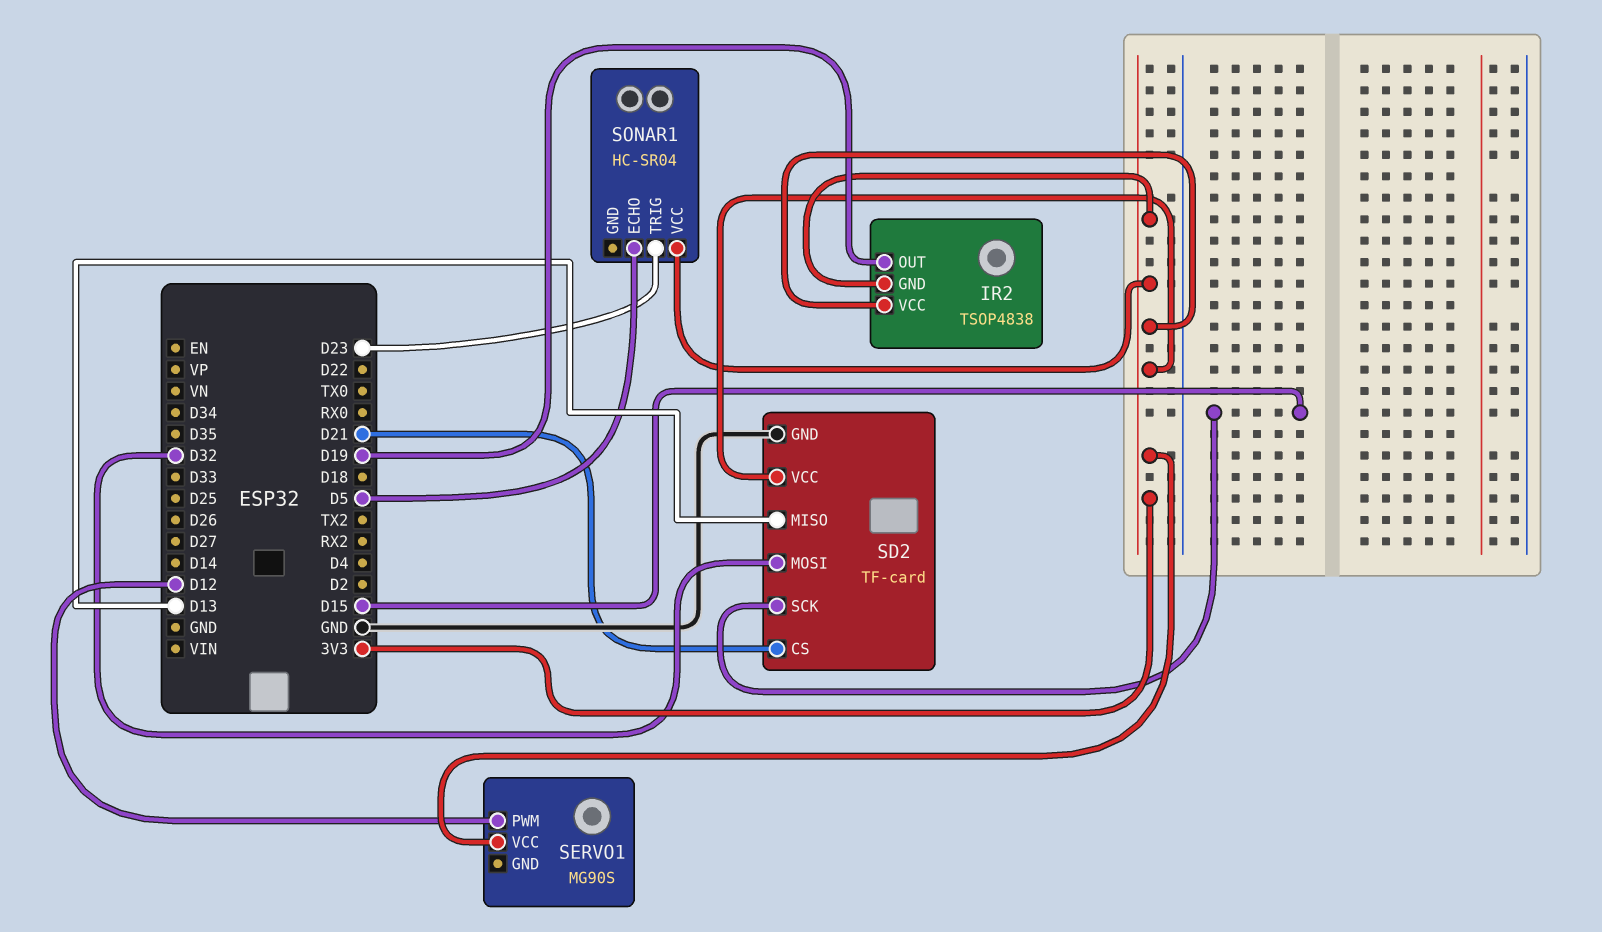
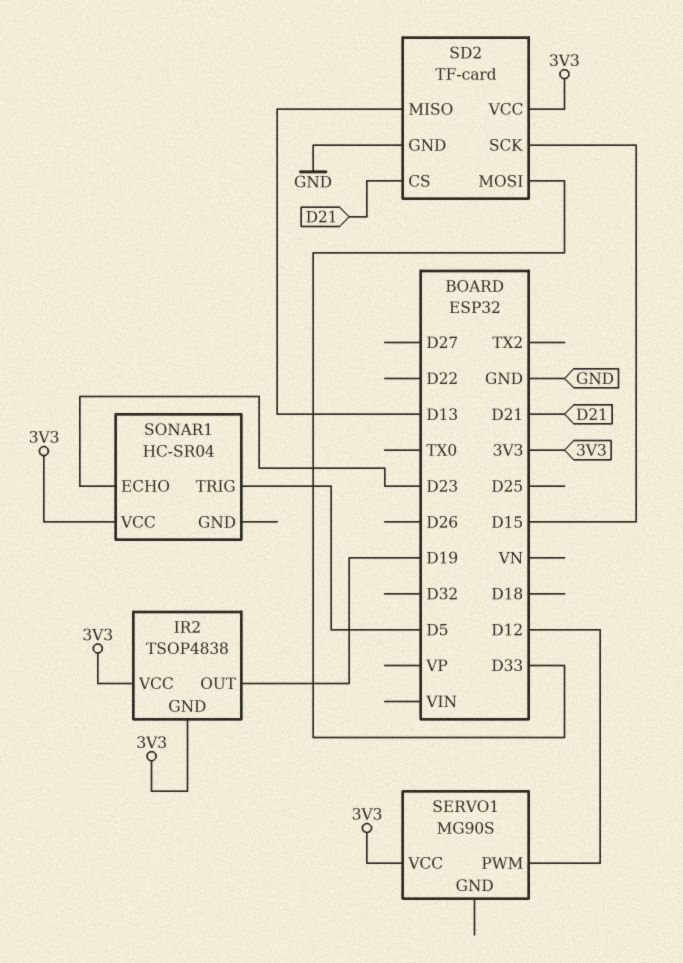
SD2 pin MOSI: D32 -> D33
SONAR1 pin ECHO: D5 -> D23
SONAR1 pin TRIG: D23 -> D5

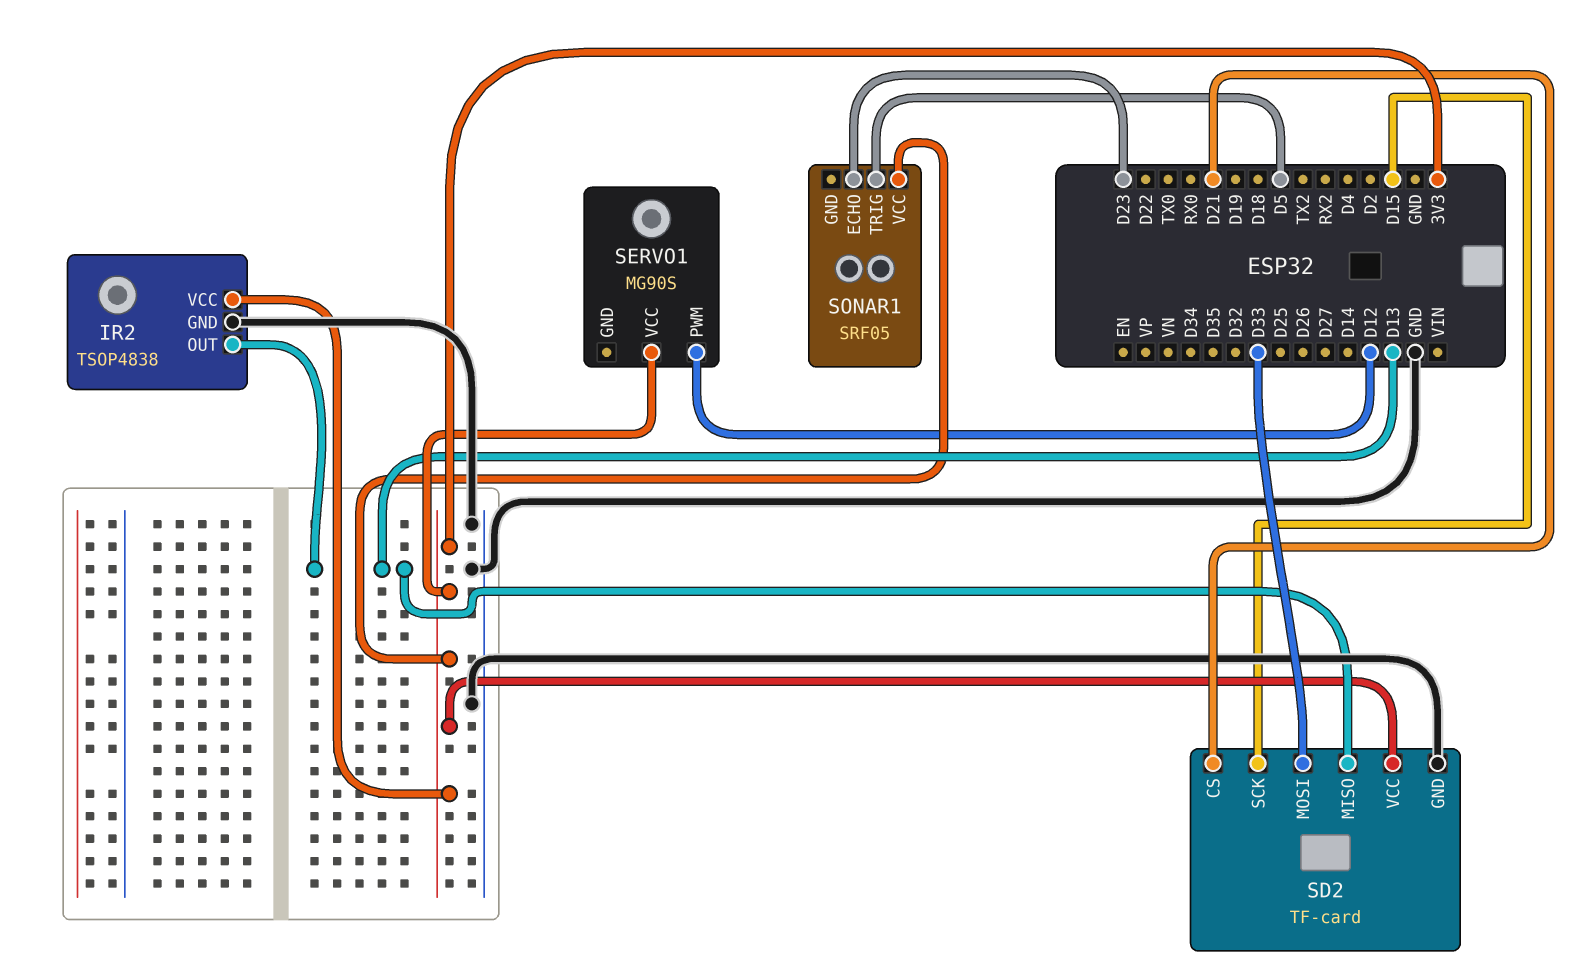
IR2 pin GND: 3V3 -> GND
IR2 pin OUT: D19 -> D13
SONAR1: HC-SR04 -> SRF05

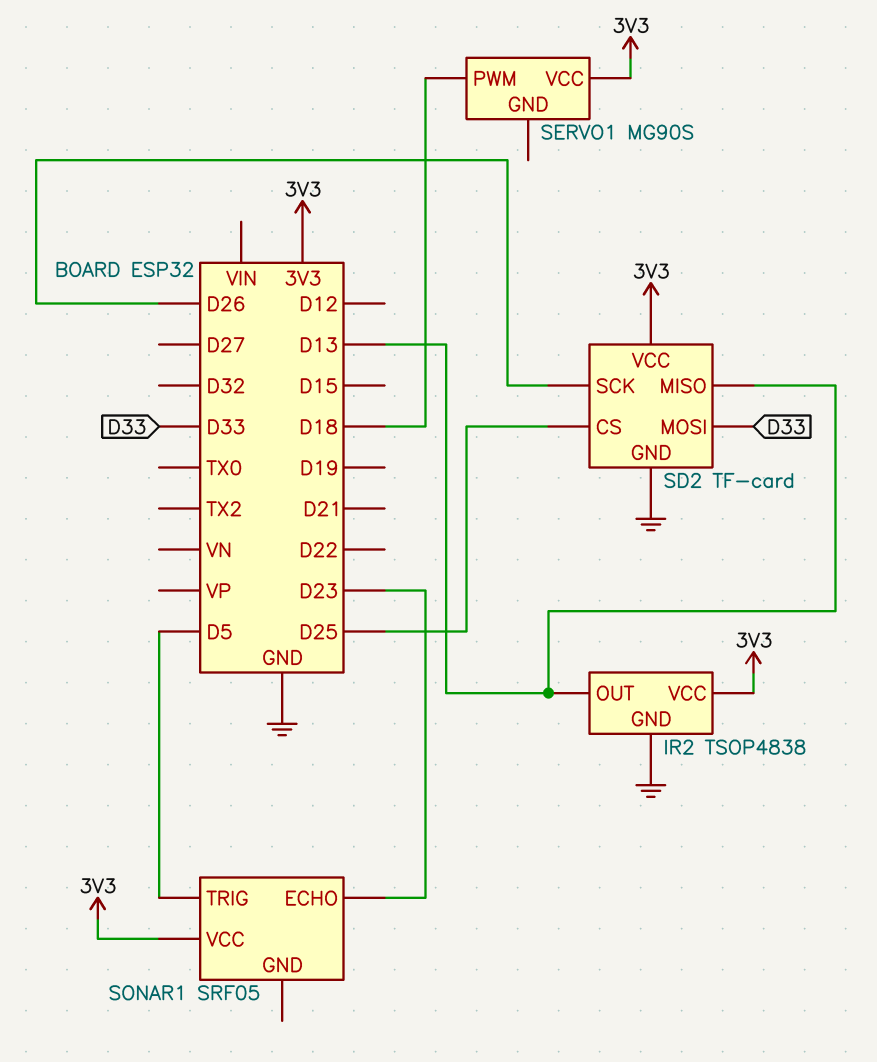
SD2 pin CS: D21 -> D25
SD2 pin SCK: D15 -> D26
SERVO1 pin PWM: D12 -> D18

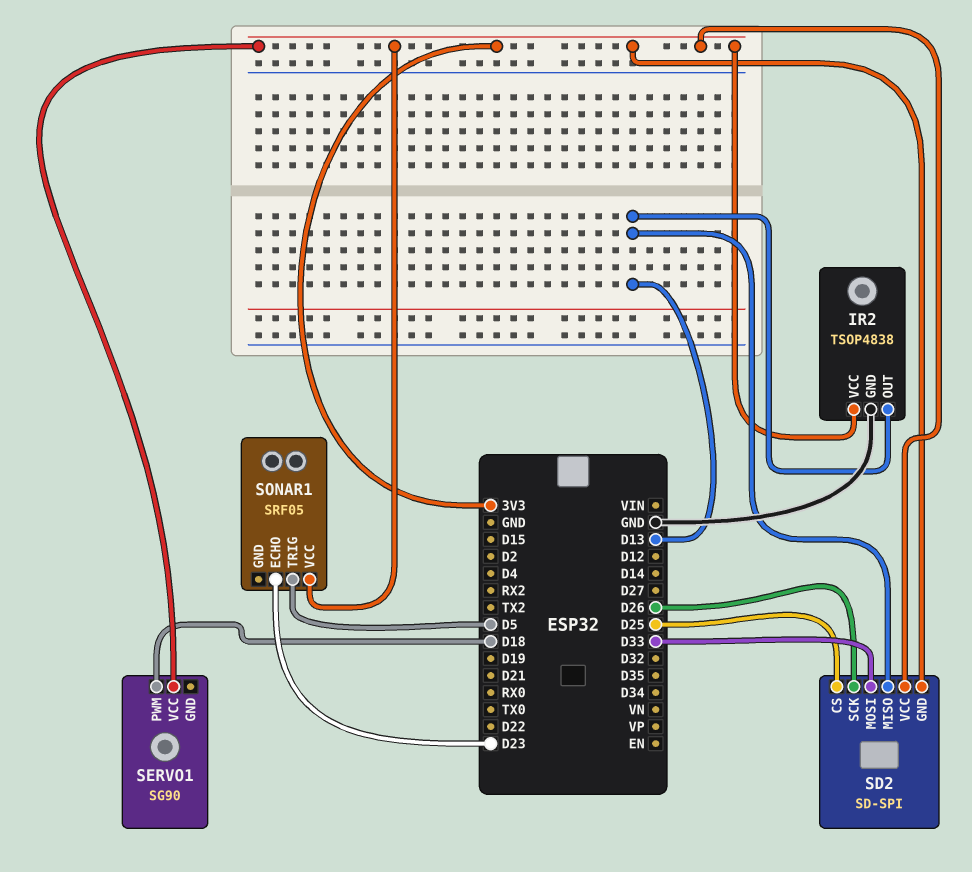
SD2: TF-card -> SD-SPI
SD2 pin GND: GND -> 3V3
SERVO1: MG90S -> SG90

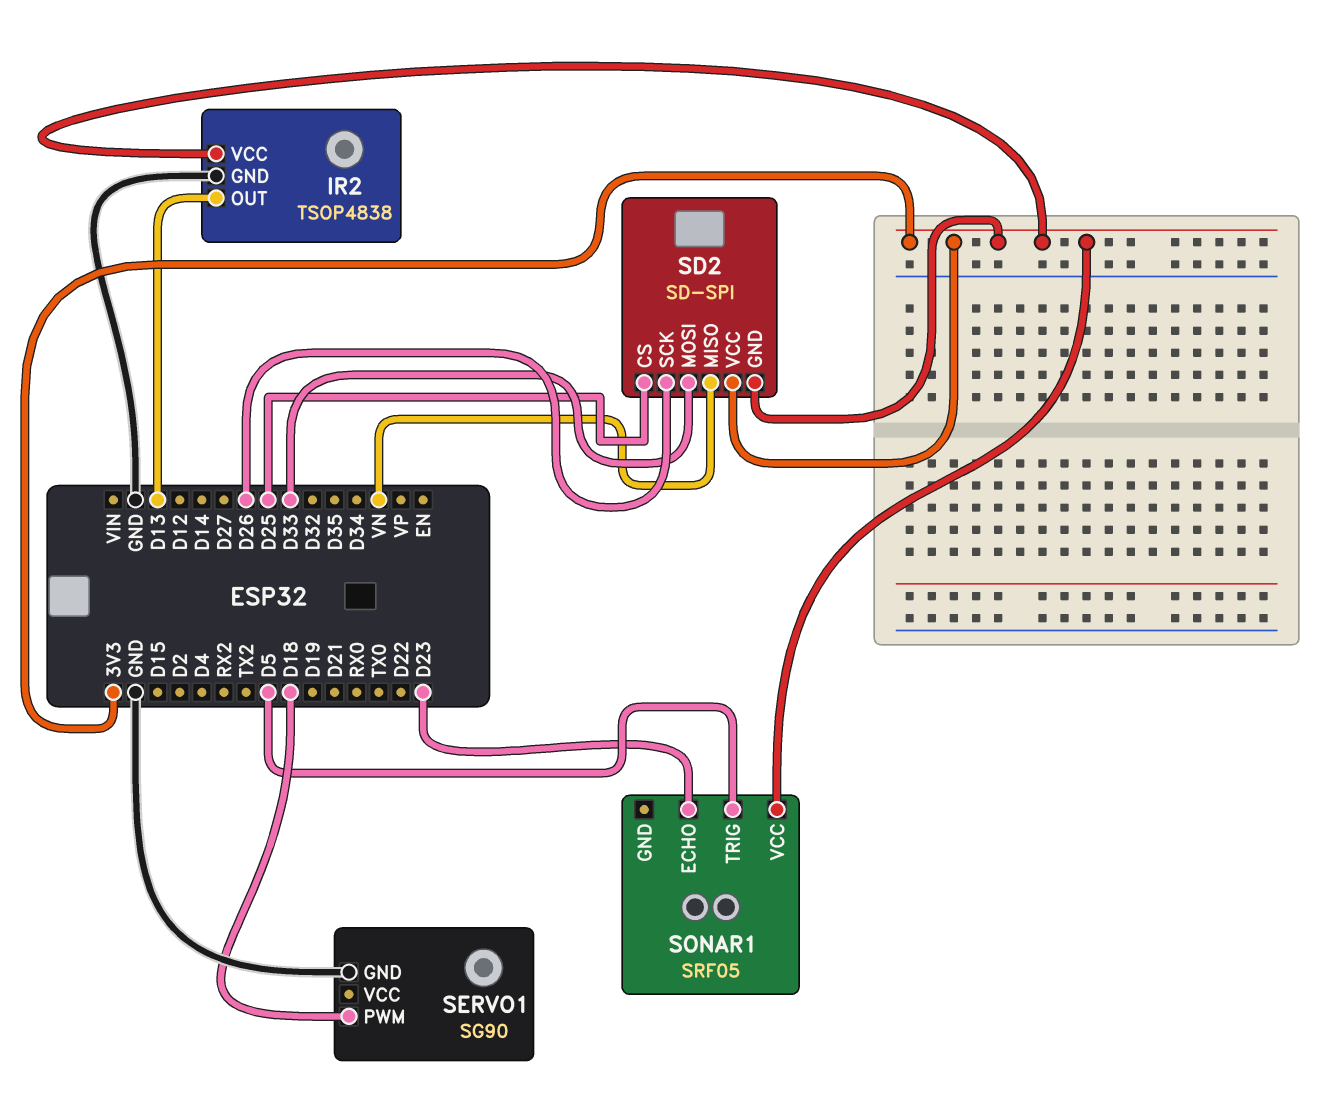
SD2 pin MISO: D13 -> VN
SERVO1 pin GND: none -> GND
SERVO1 pin VCC: 3V3 -> none

